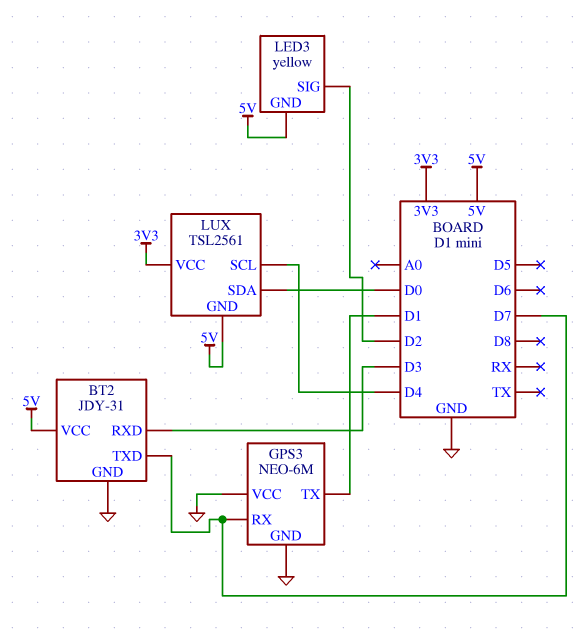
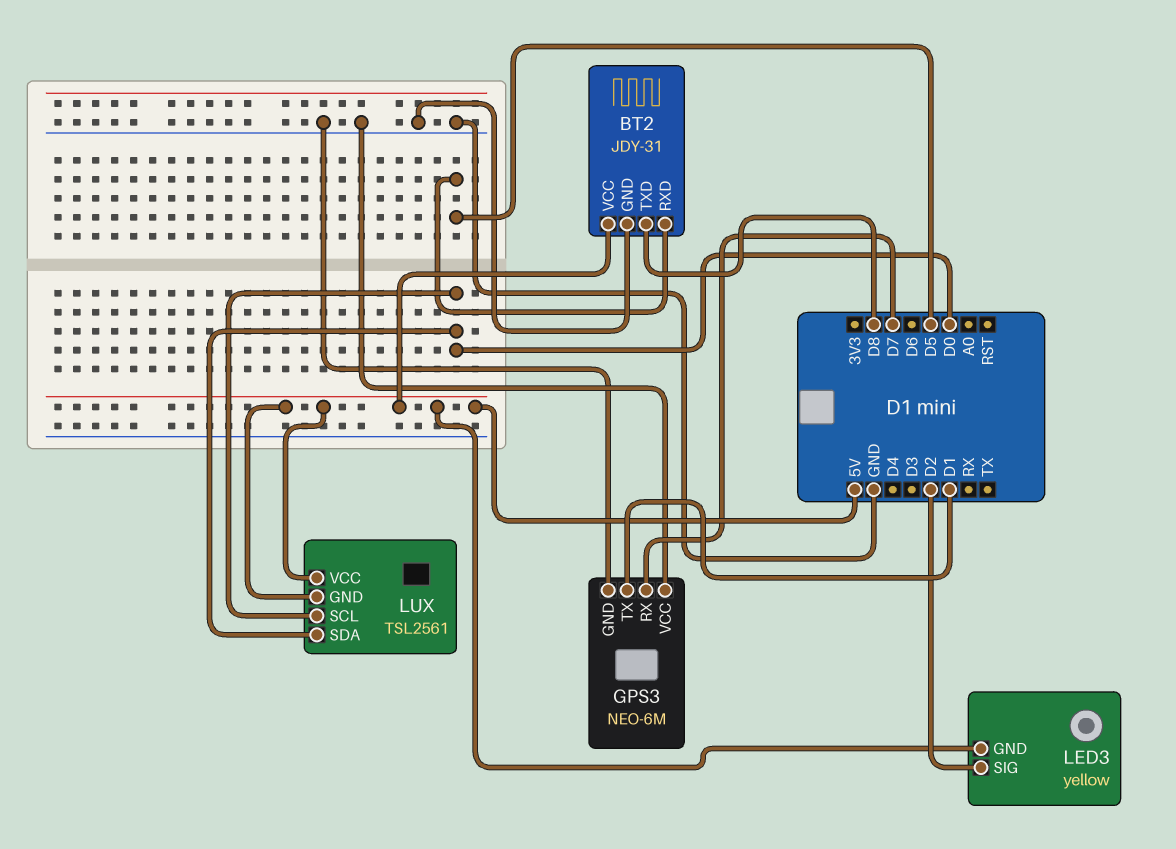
BT2 pin RXD: D3 -> D5
BT2 pin TXD: D7 -> D8
LUX pin SCL: D4 -> D0
LUX pin VCC: 3V3 -> 5V

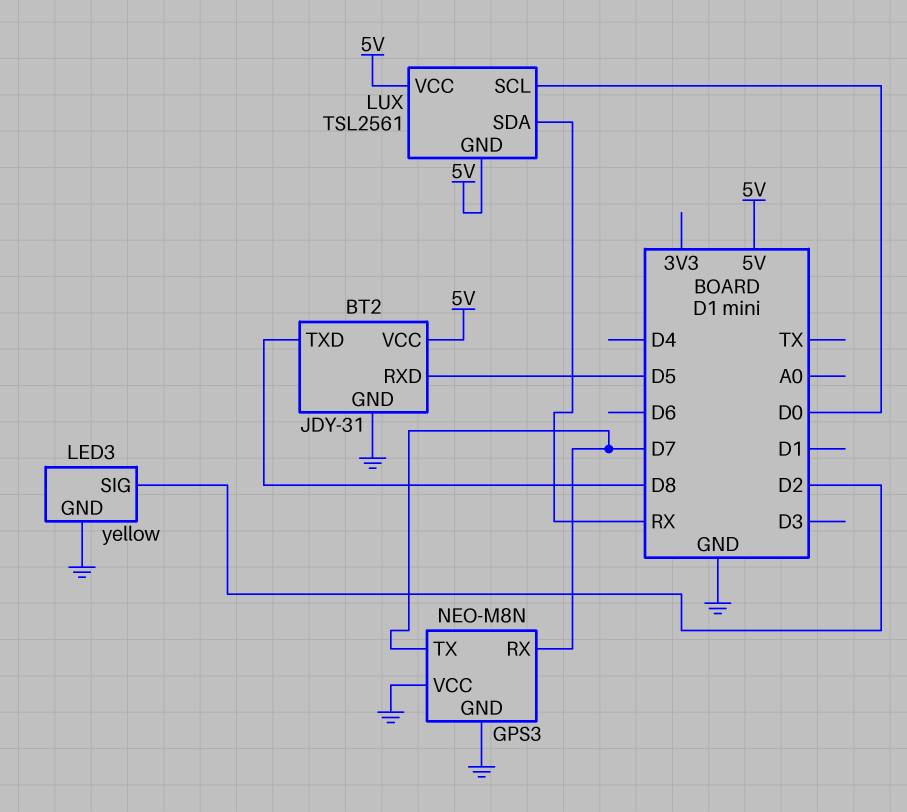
GPS3: NEO-6M -> NEO-M8N
GPS3 pin TX: D1 -> D7
LED3 pin GND: 5V -> GND
LUX pin SDA: D0 -> RX

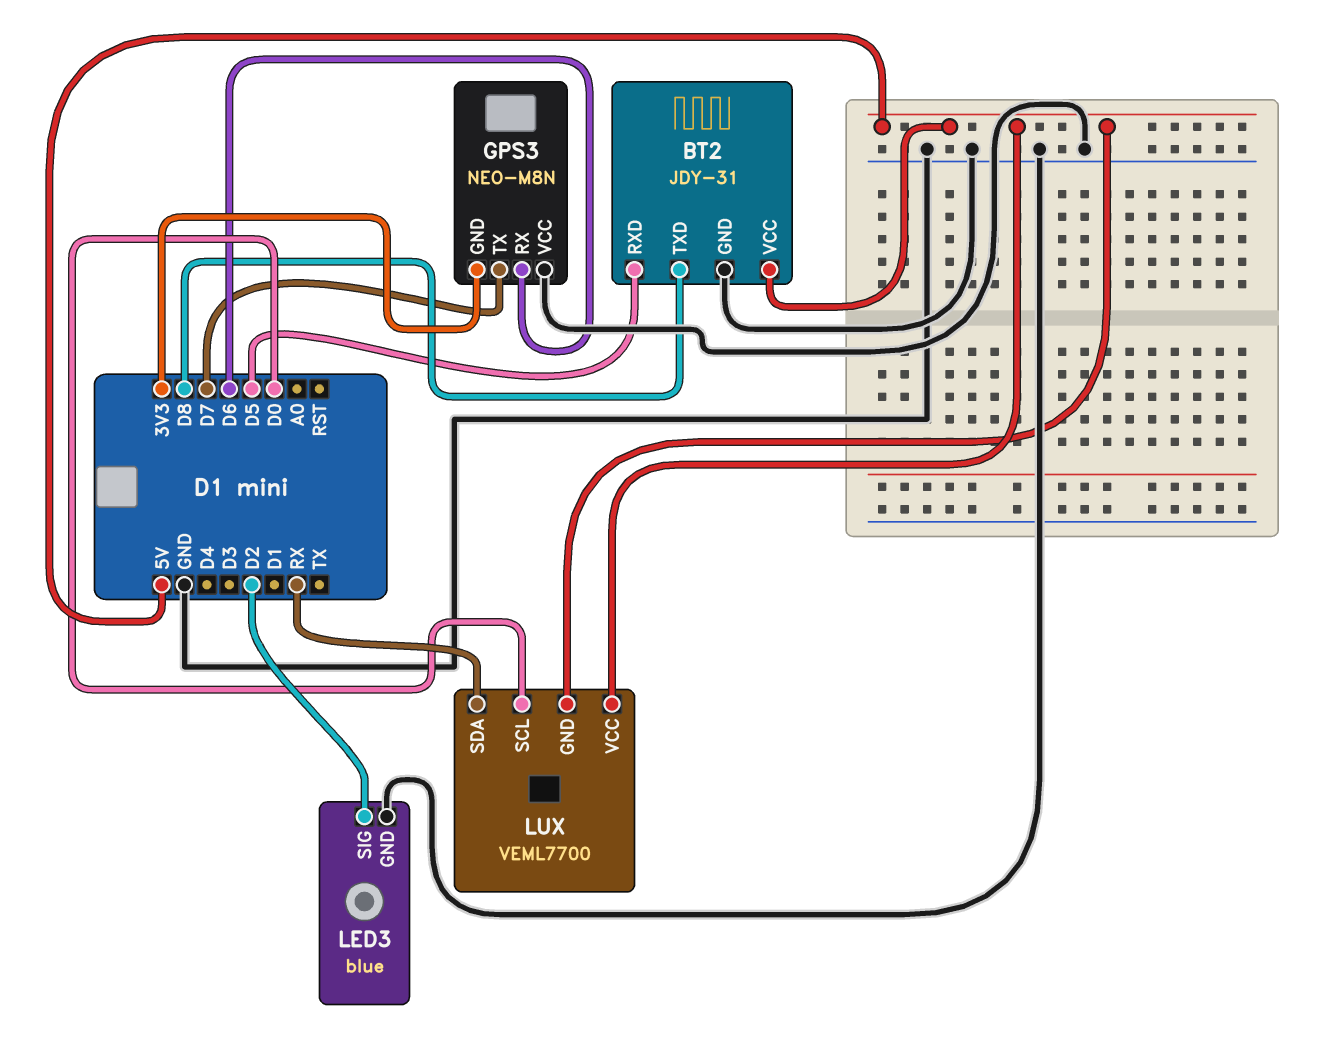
GPS3 pin GND: GND -> 3V3
GPS3 pin RX: D7 -> D6
LED3: yellow -> blue
LUX: TSL2561 -> VEML7700

